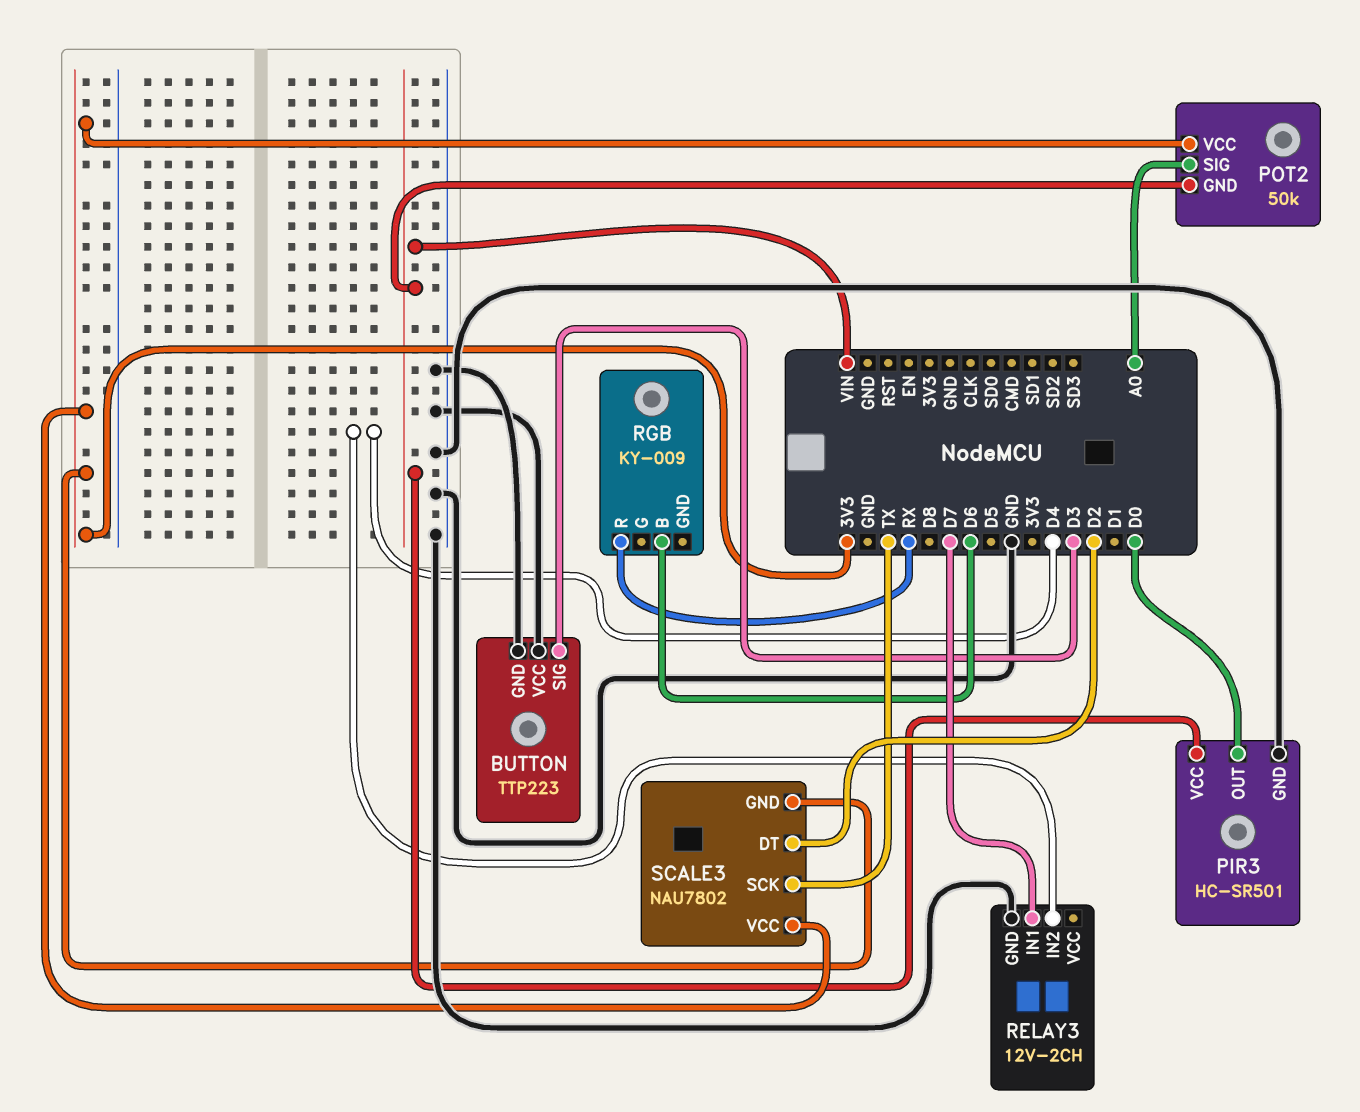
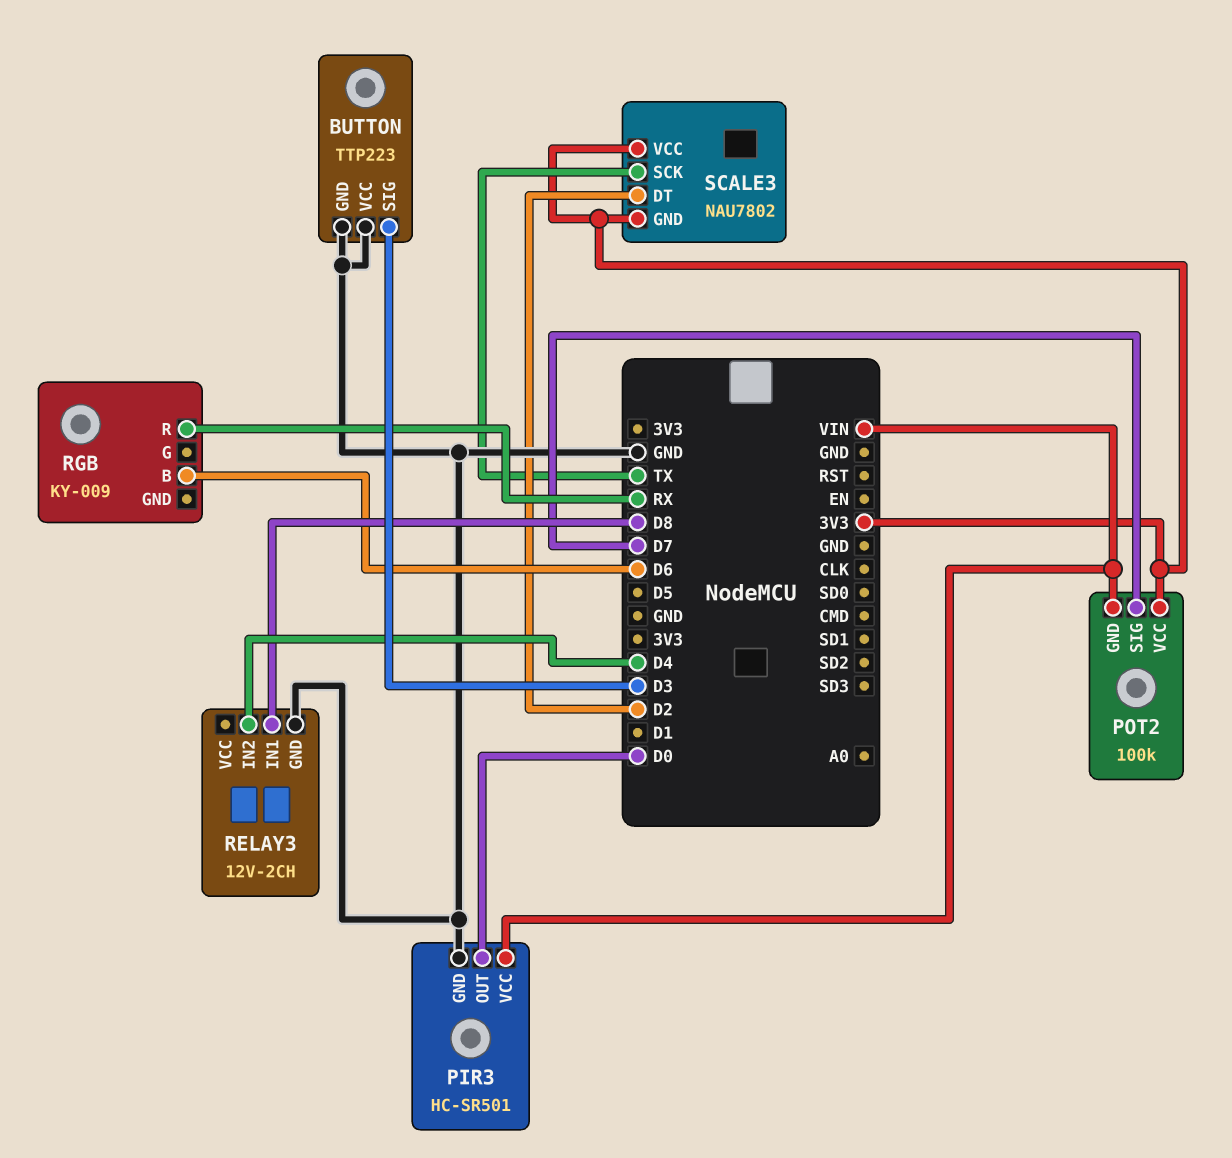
POT2: 50k -> 100k
POT2 pin SIG: A0 -> D7
RELAY3 pin IN1: D7 -> D8

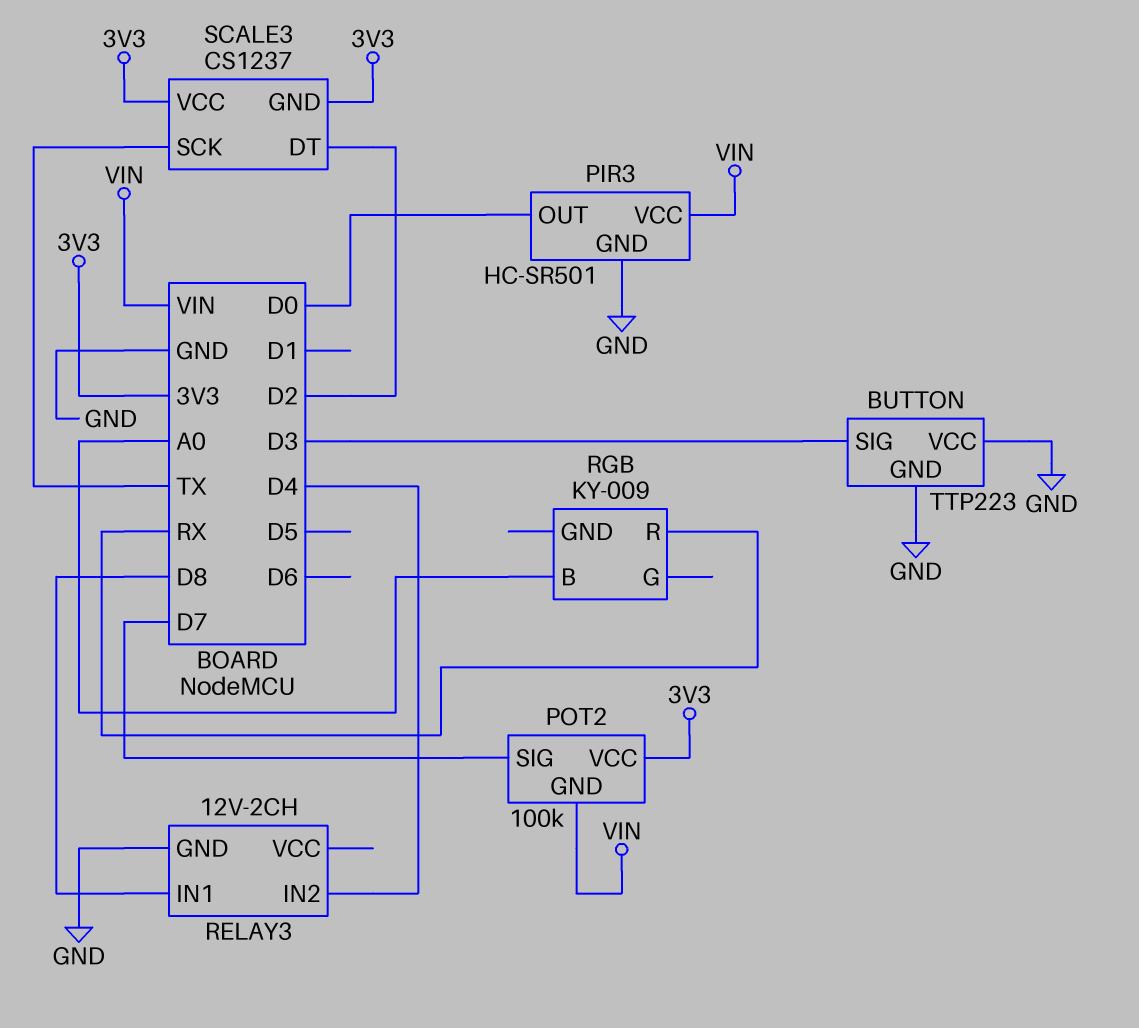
RGB pin B: D6 -> A0
SCALE3: NAU7802 -> CS1237

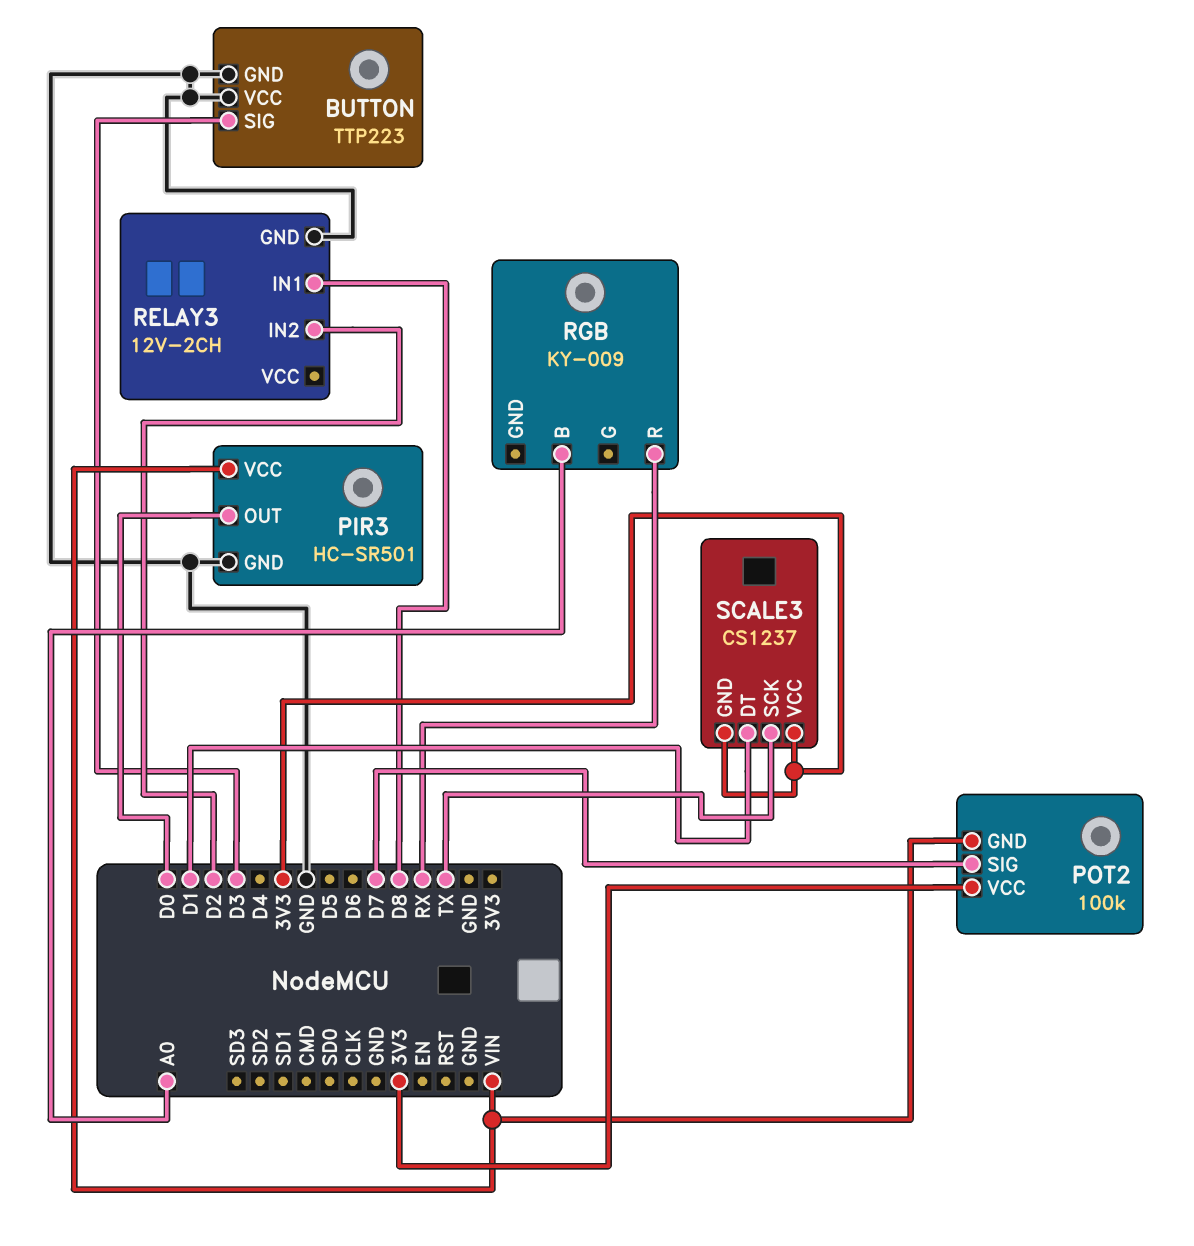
RELAY3 pin IN2: D4 -> D2
SCALE3 pin DT: D2 -> D1

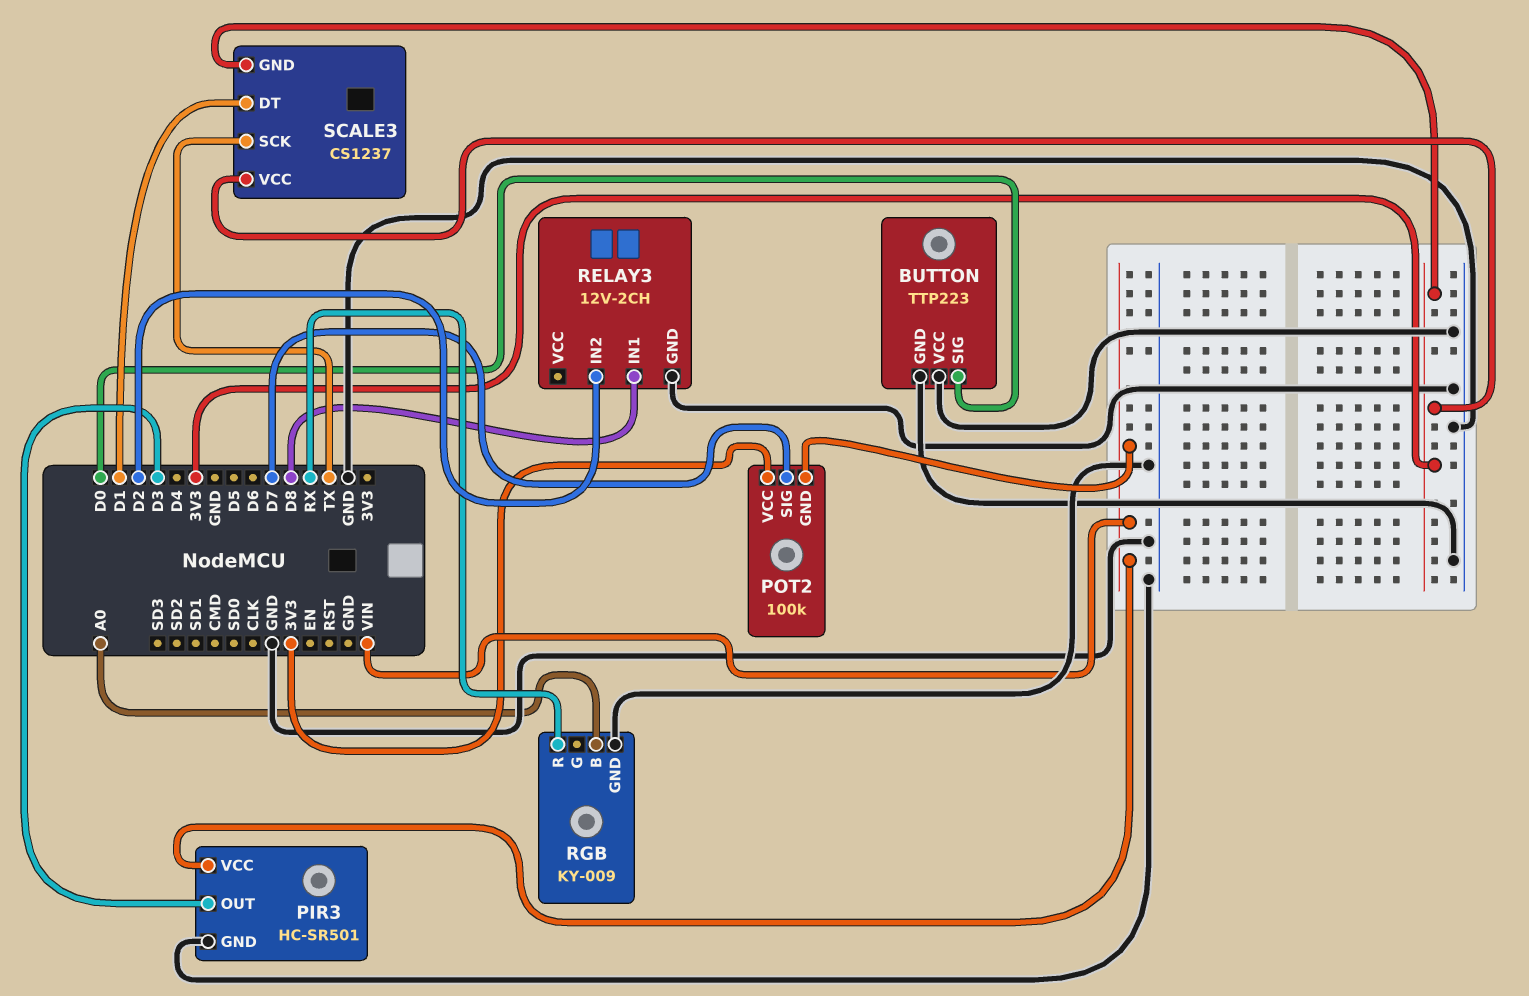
BUTTON pin SIG: D3 -> D0
PIR3 pin OUT: D0 -> D3
RGB pin GND: none -> GND

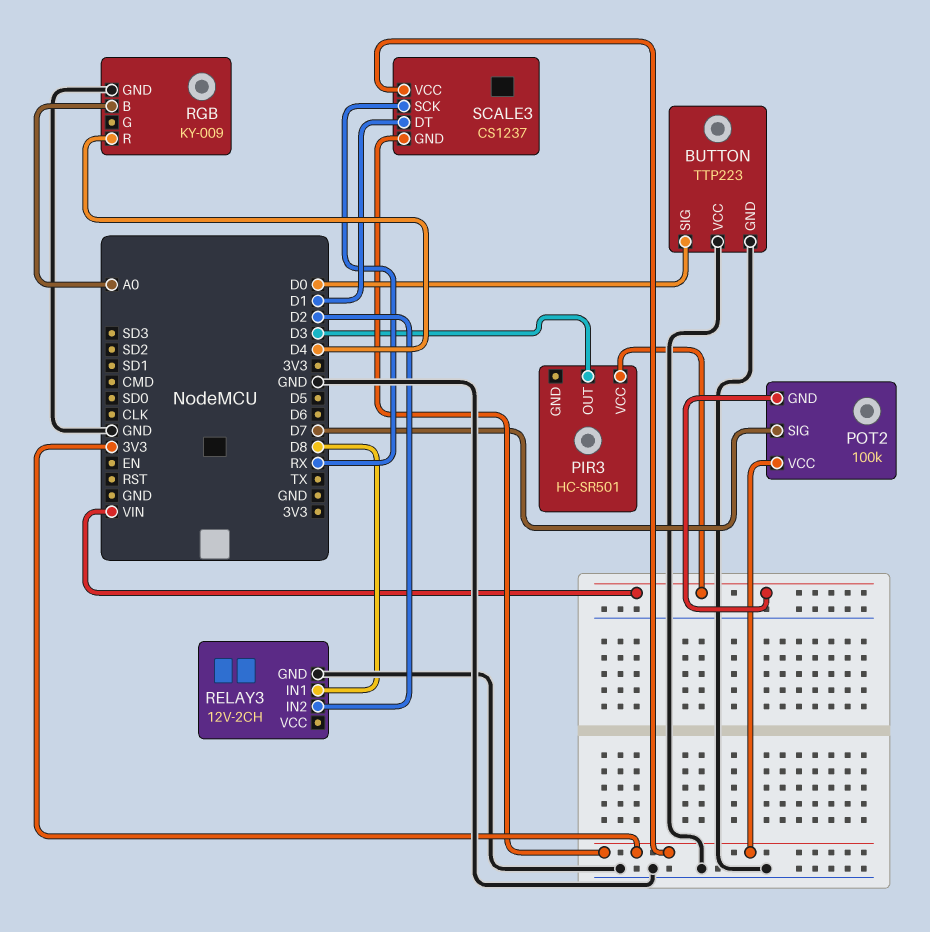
PIR3 pin GND: GND -> none
RGB pin R: RX -> D4
SCALE3 pin SCK: TX -> RX

